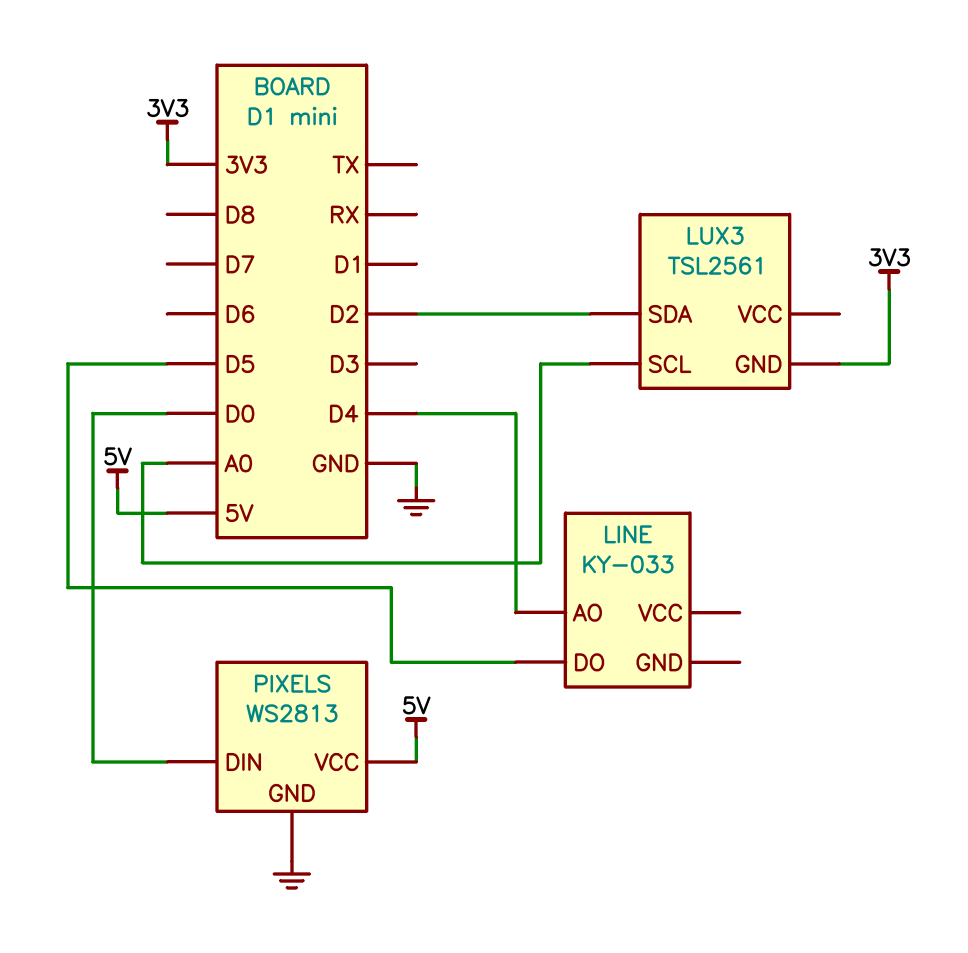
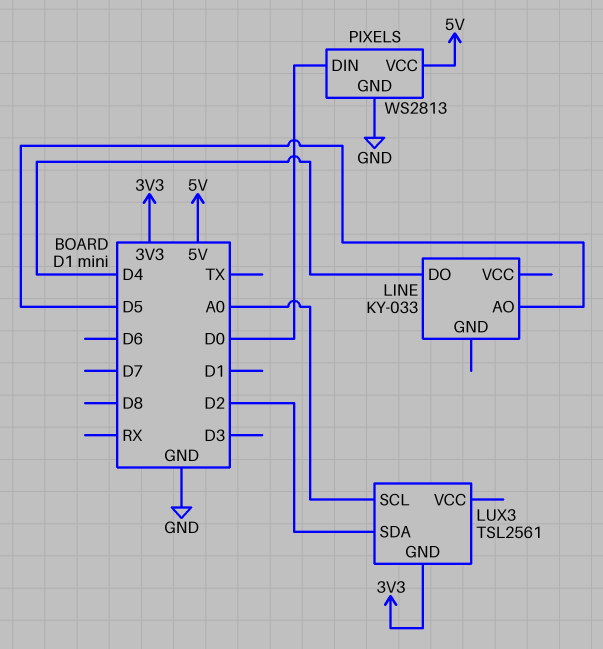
LINE pin AO: D4 -> D5
LINE pin DO: D5 -> D4

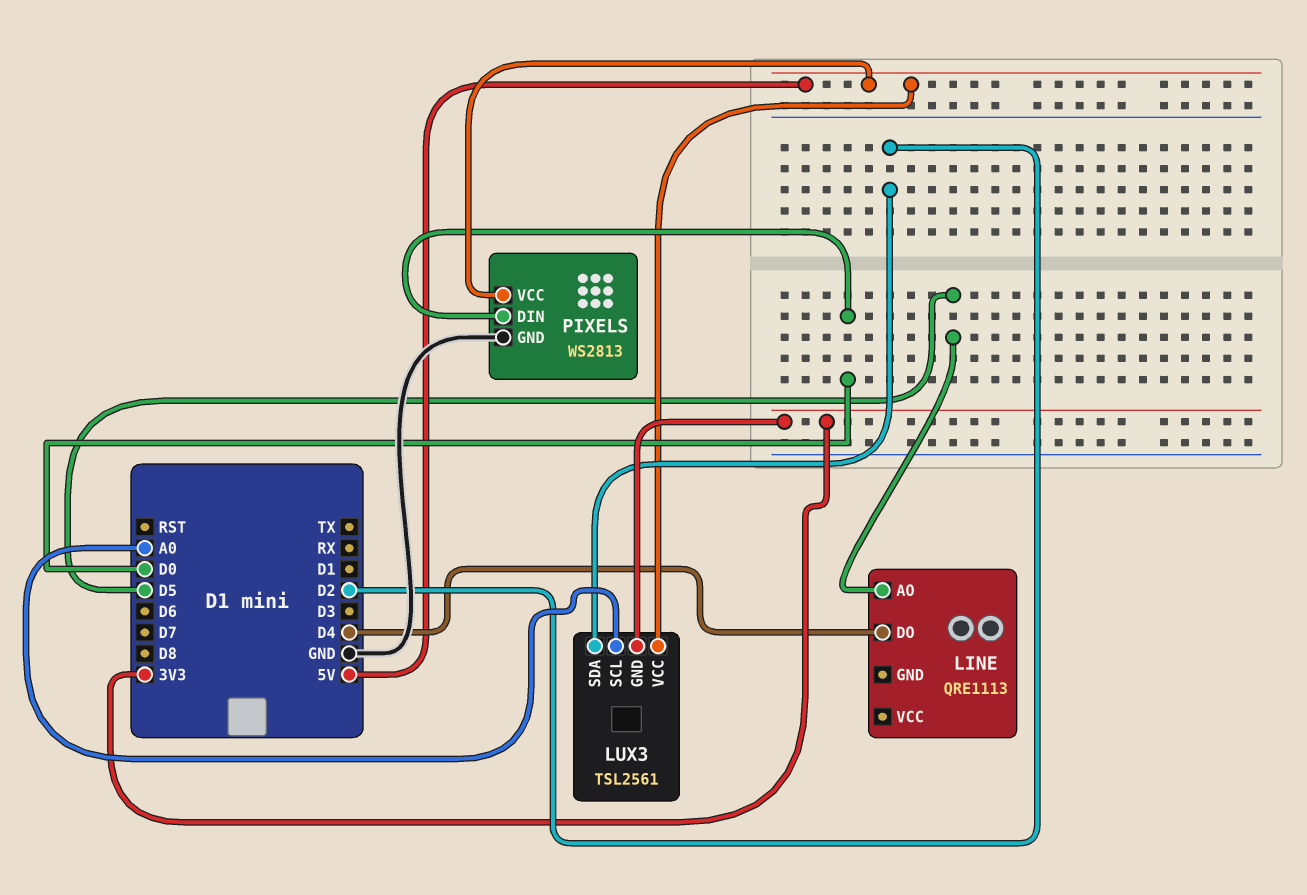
LINE: KY-033 -> QRE1113
LUX3 pin VCC: none -> 5V

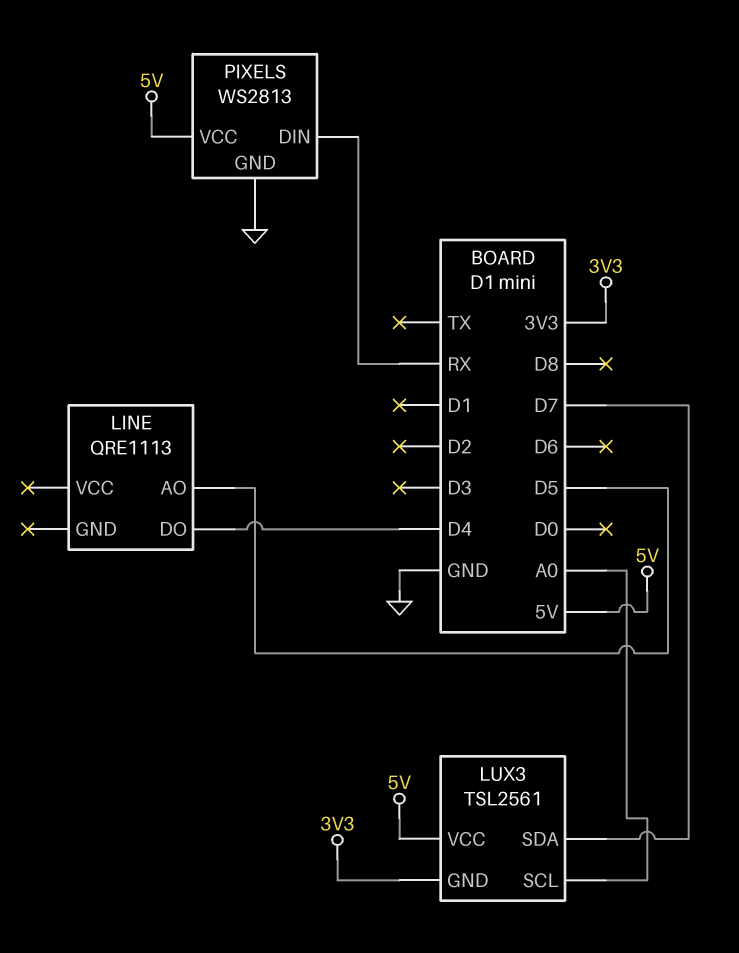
LUX3 pin SDA: D2 -> D7
PIXELS pin DIN: D0 -> RX

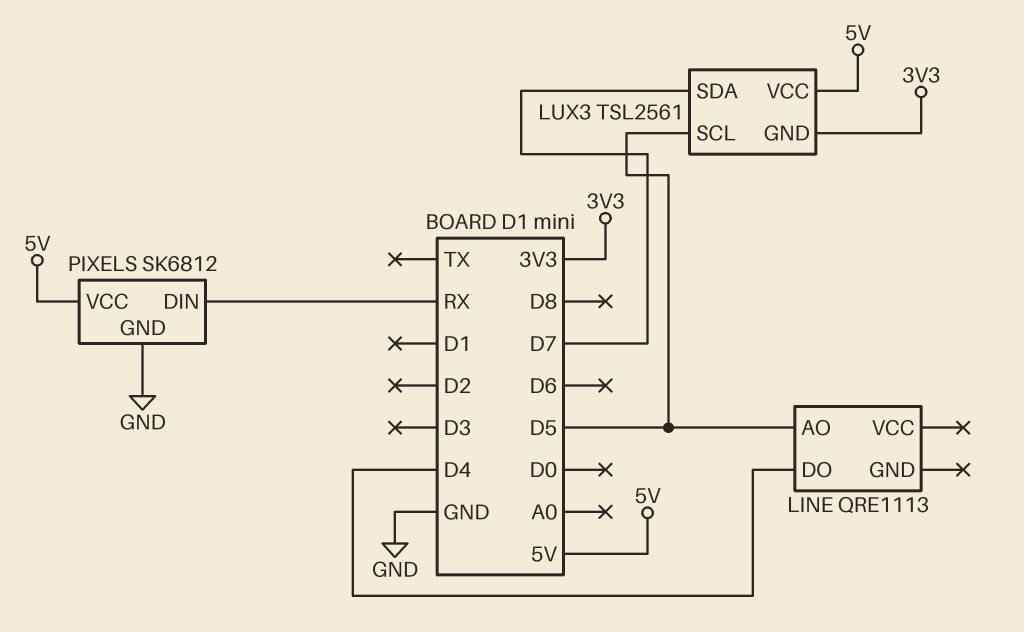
LUX3 pin SCL: A0 -> D5
PIXELS: WS2813 -> SK6812

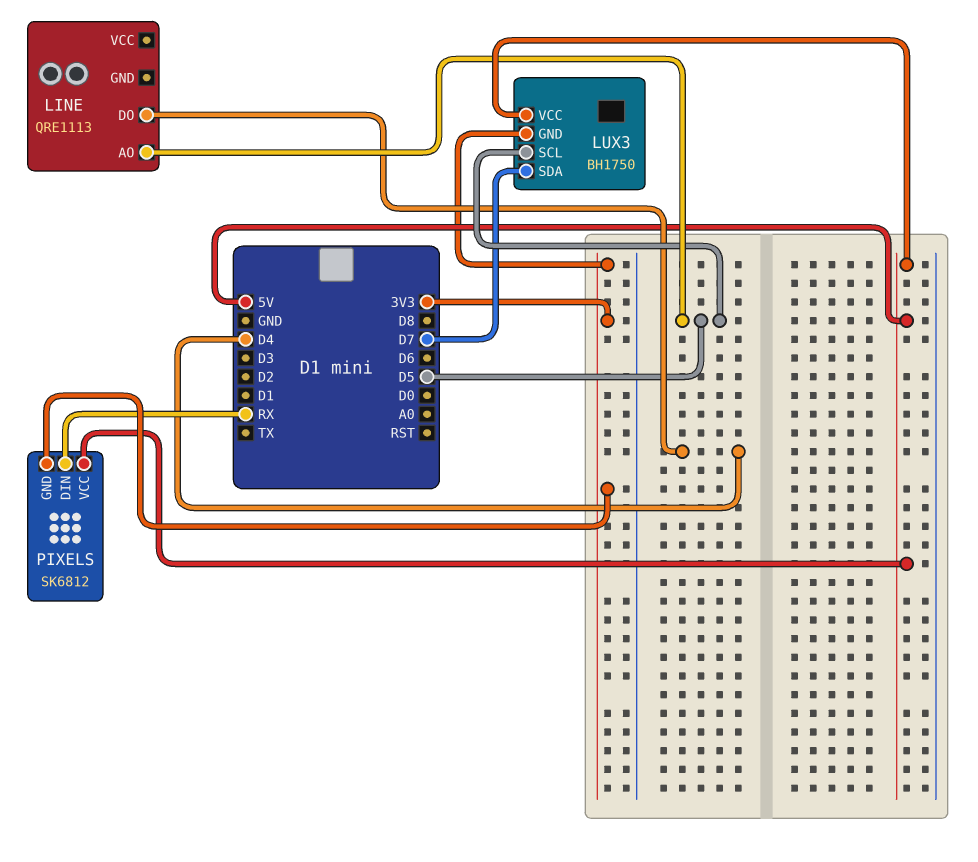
LUX3: TSL2561 -> BH1750
PIXELS pin GND: GND -> 3V3

